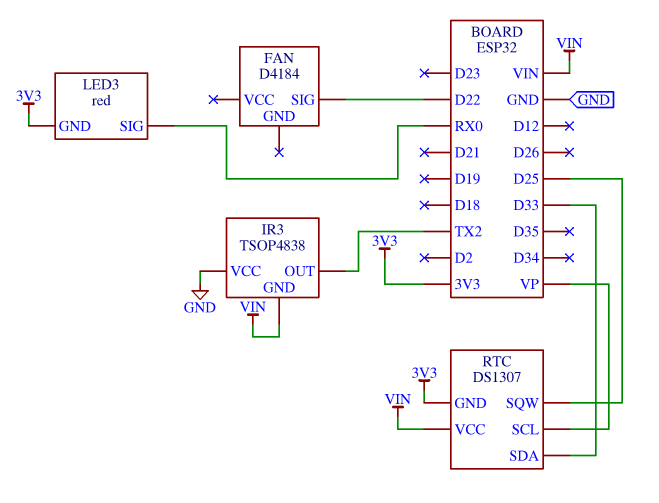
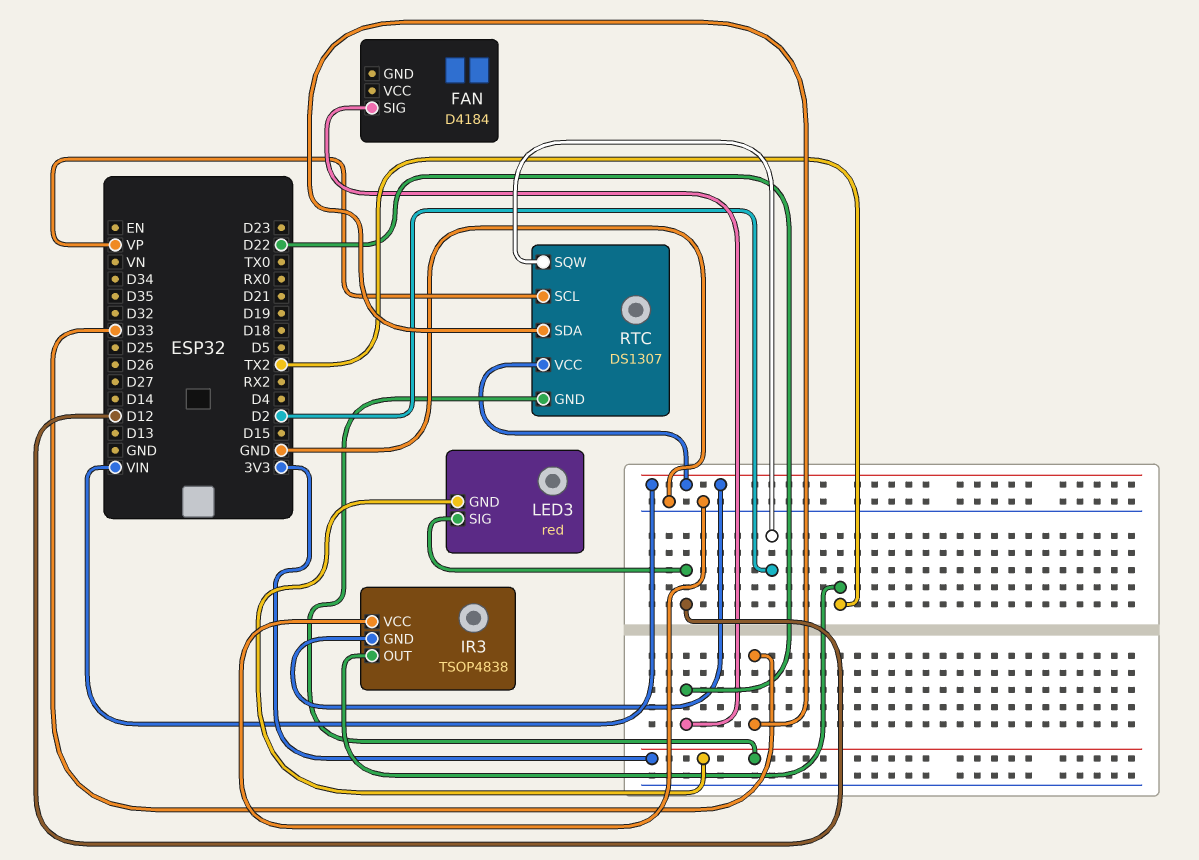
LED3 pin SIG: RX0 -> D12
RTC pin SQW: D25 -> D2

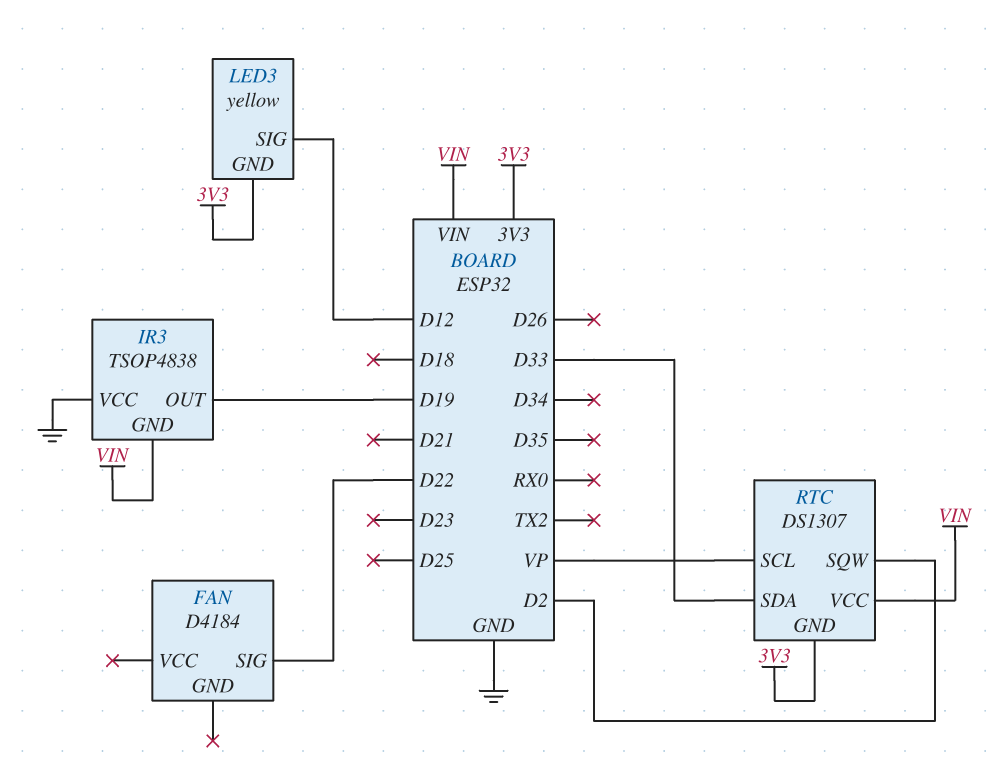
IR3 pin OUT: TX2 -> D19
LED3: red -> yellow

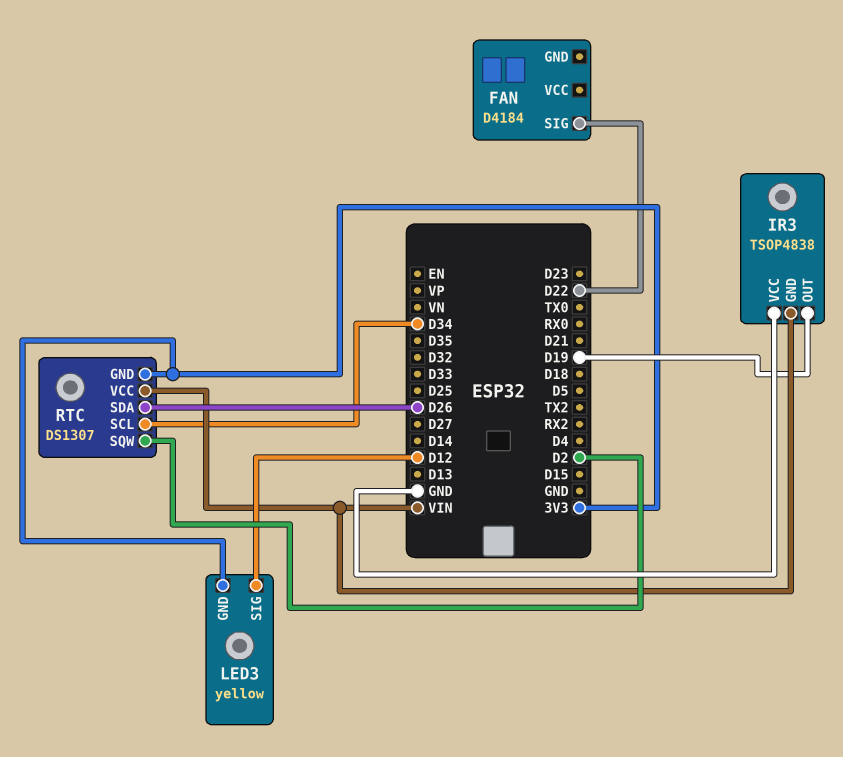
RTC pin SCL: VP -> D34
RTC pin SDA: D33 -> D26

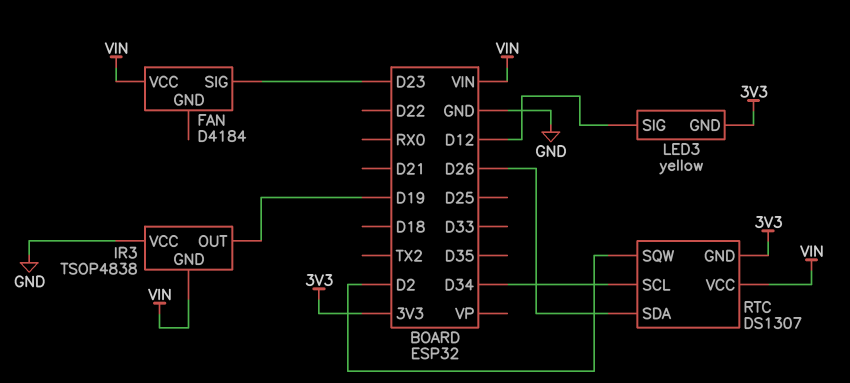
FAN pin SIG: D22 -> D23
FAN pin VCC: none -> VIN

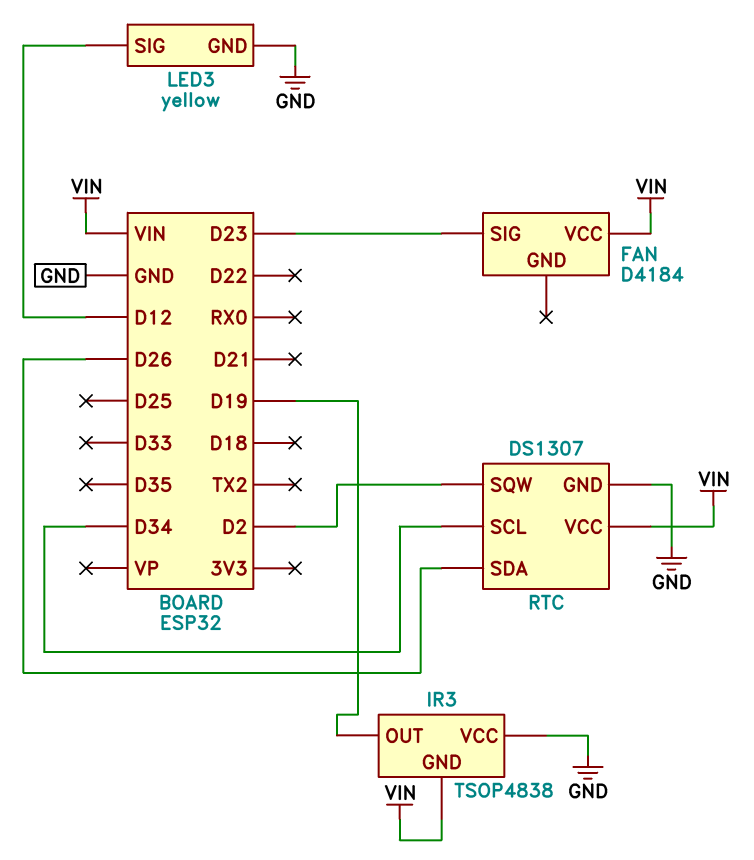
LED3 pin GND: 3V3 -> GND
RTC pin GND: 3V3 -> GND

